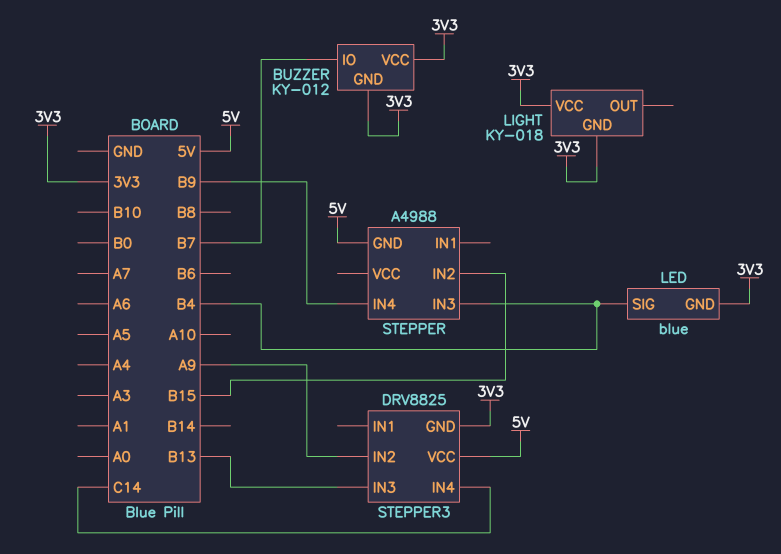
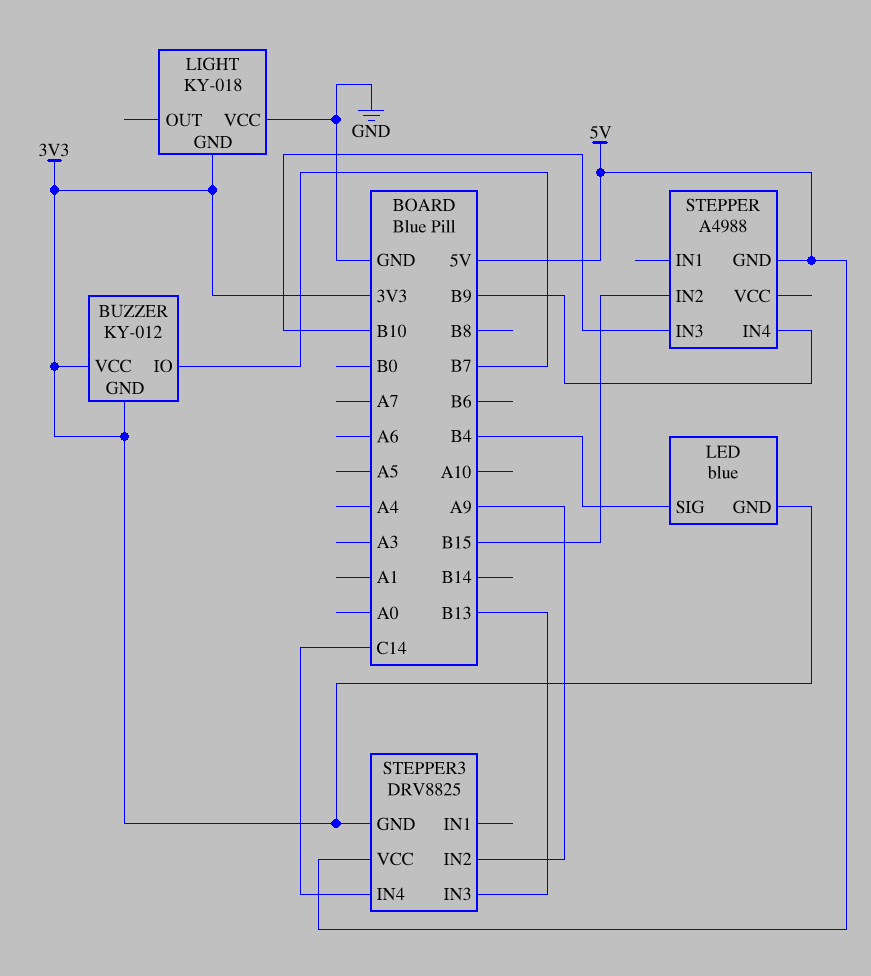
LIGHT pin VCC: 3V3 -> GND
STEPPER pin IN3: B4 -> B10

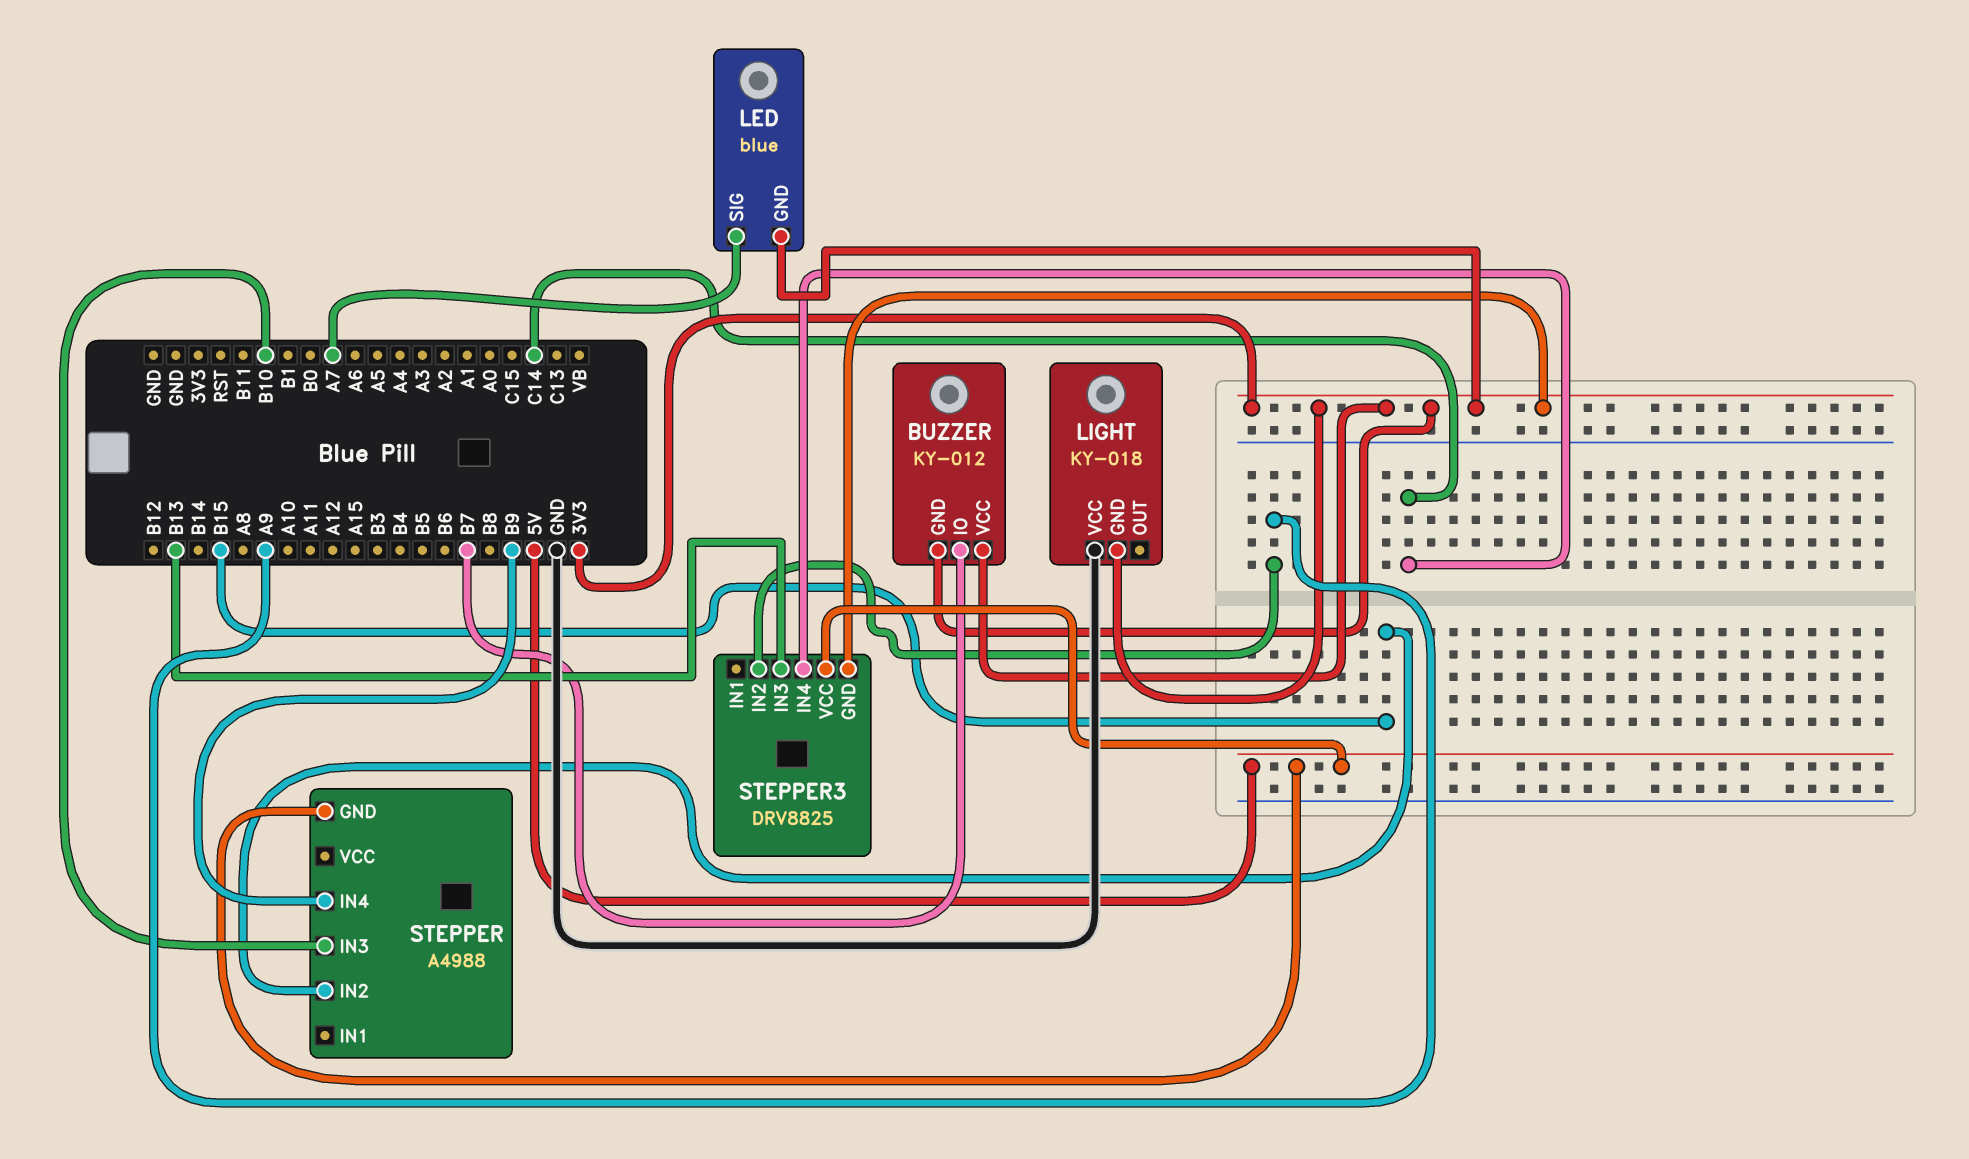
LED pin SIG: B4 -> A7

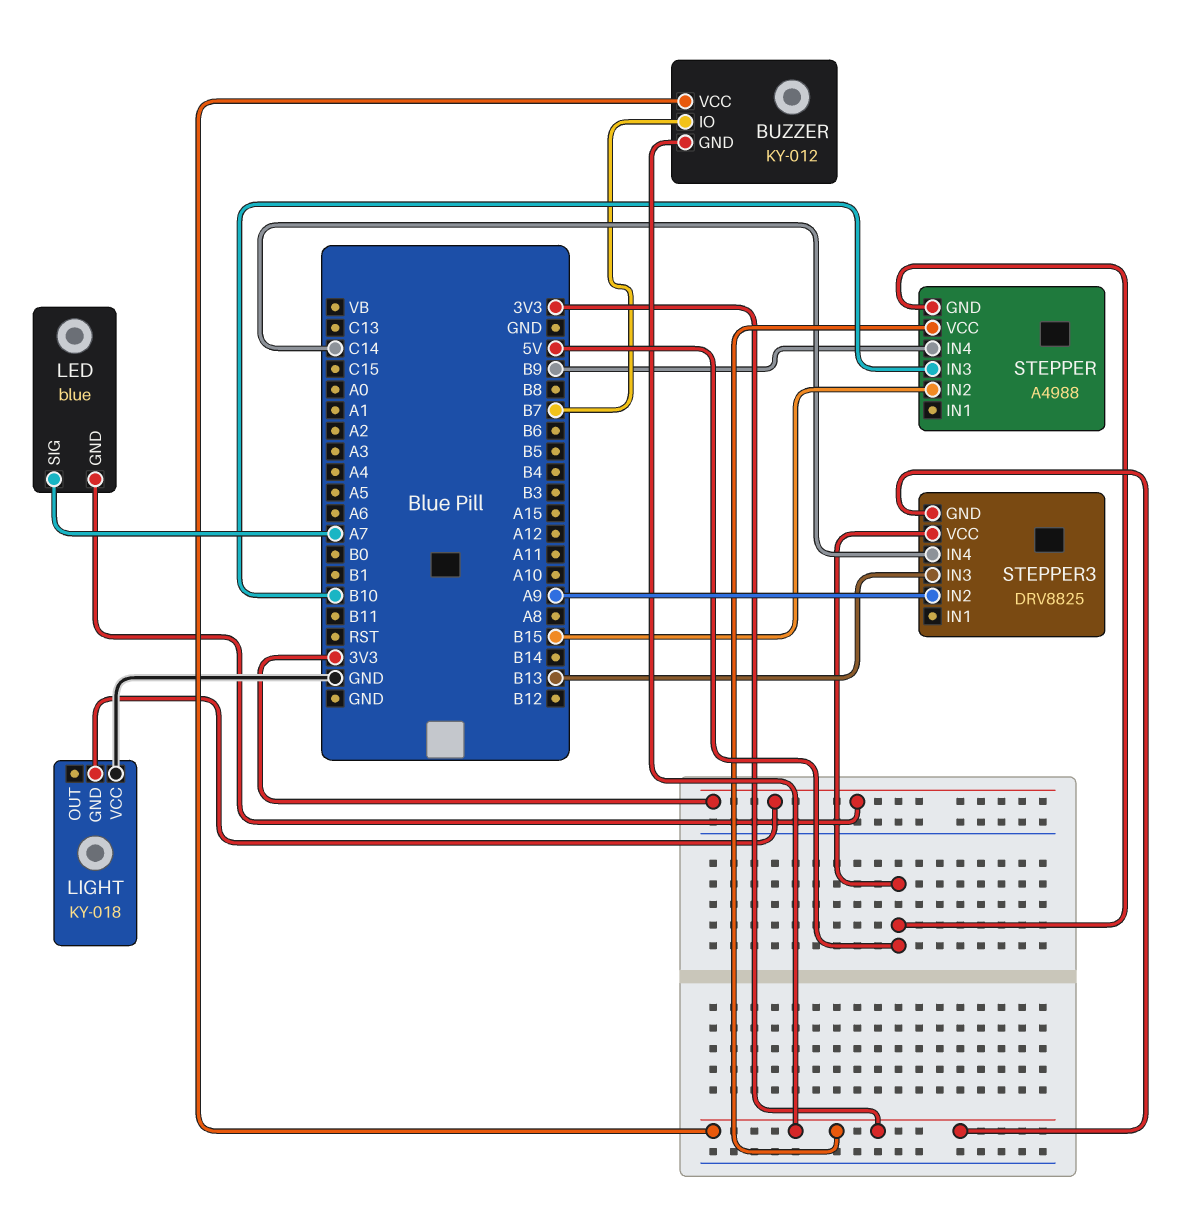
STEPPER pin VCC: none -> 3V3

